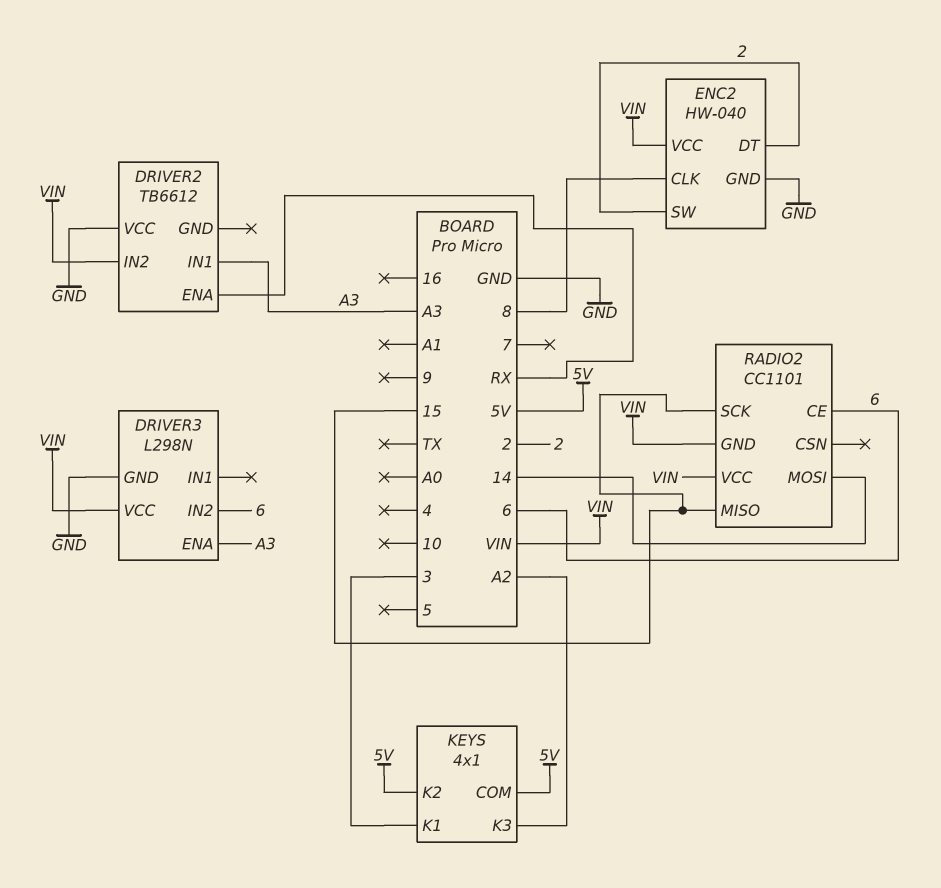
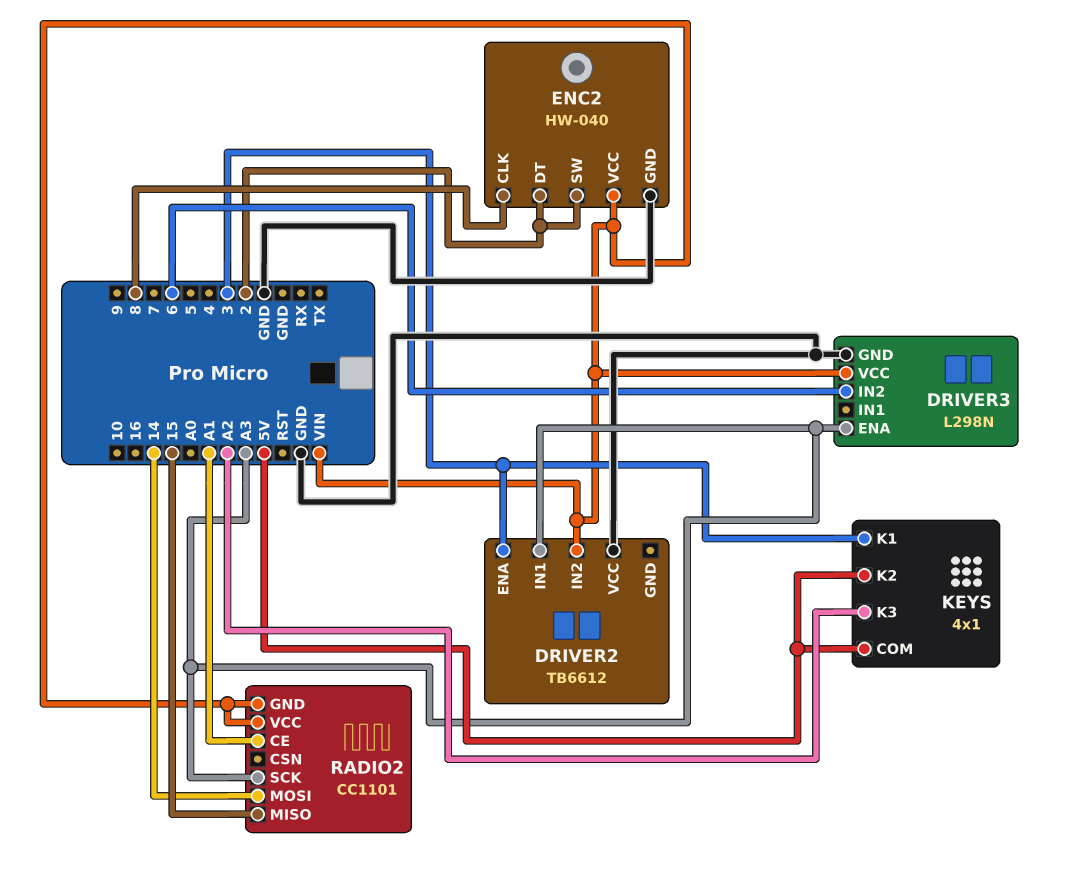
DRIVER2 pin ENA: RX -> 3
RADIO2 pin CE: 6 -> A1
RADIO2 pin SCK: 15 -> A3

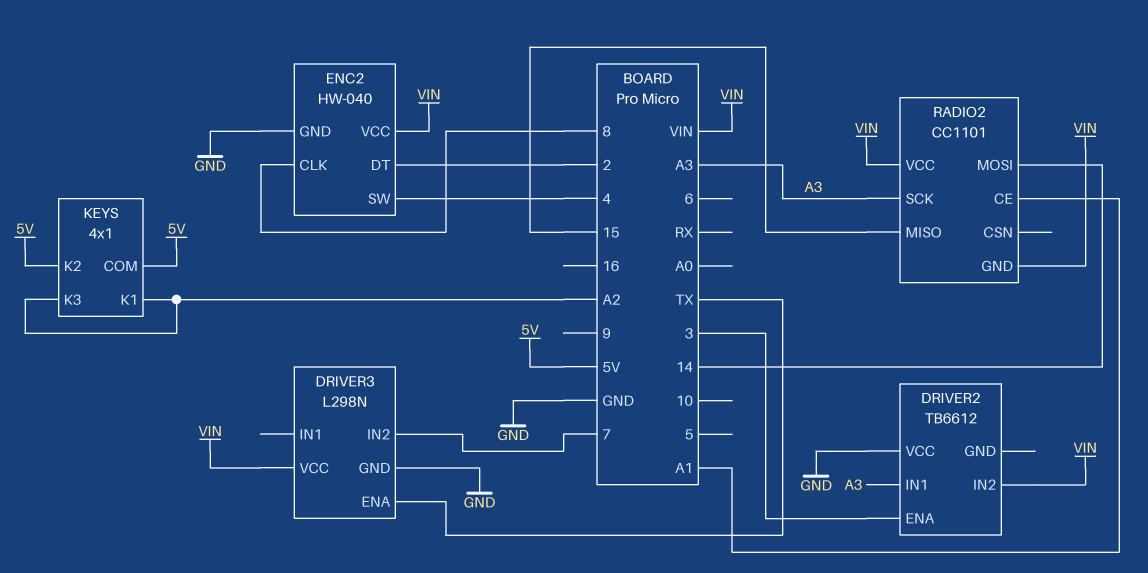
DRIVER3 pin ENA: A3 -> TX
DRIVER3 pin IN2: 6 -> 7
ENC2 pin SW: 2 -> 4
KEYS pin K1: 3 -> A2

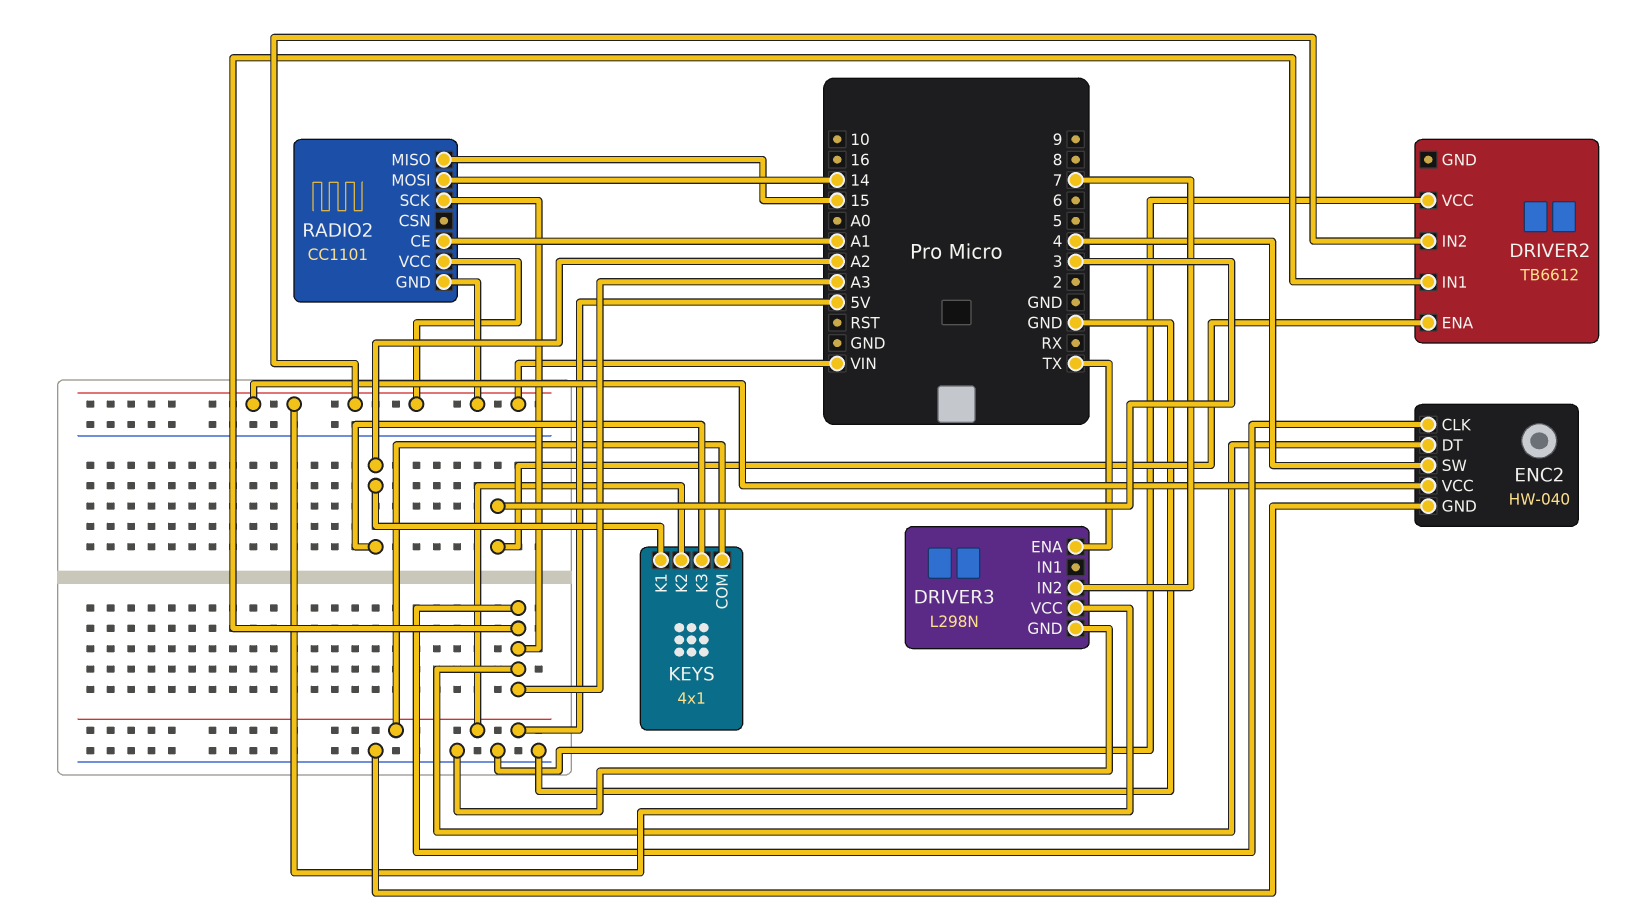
ENC2 pin CLK: 8 -> A3
ENC2 pin DT: 2 -> A3

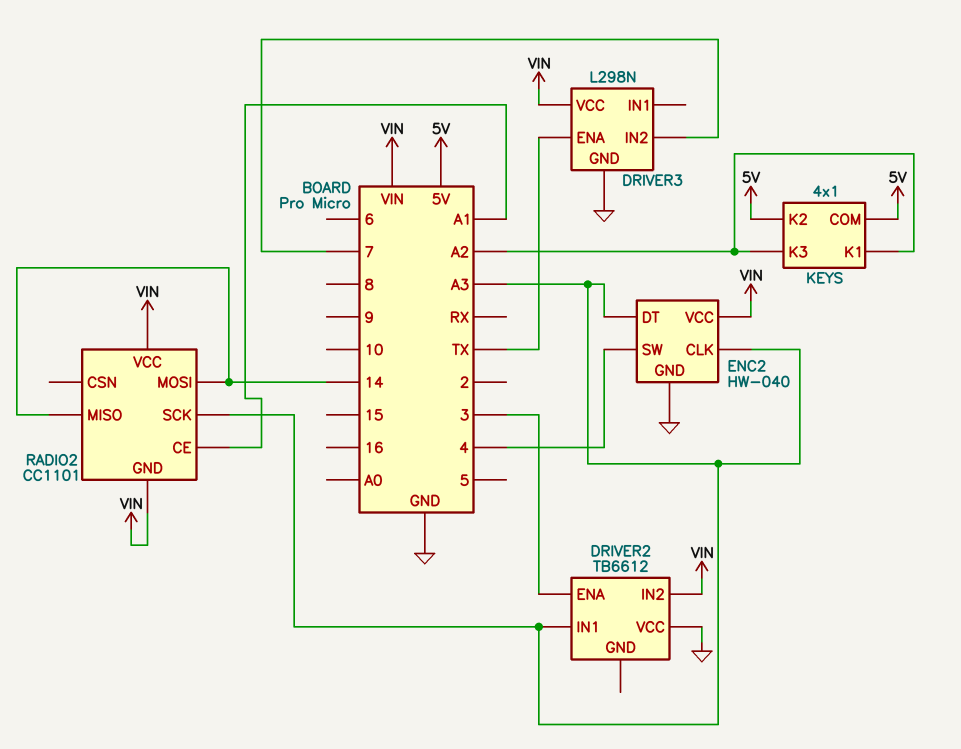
RADIO2 pin MISO: 15 -> 14

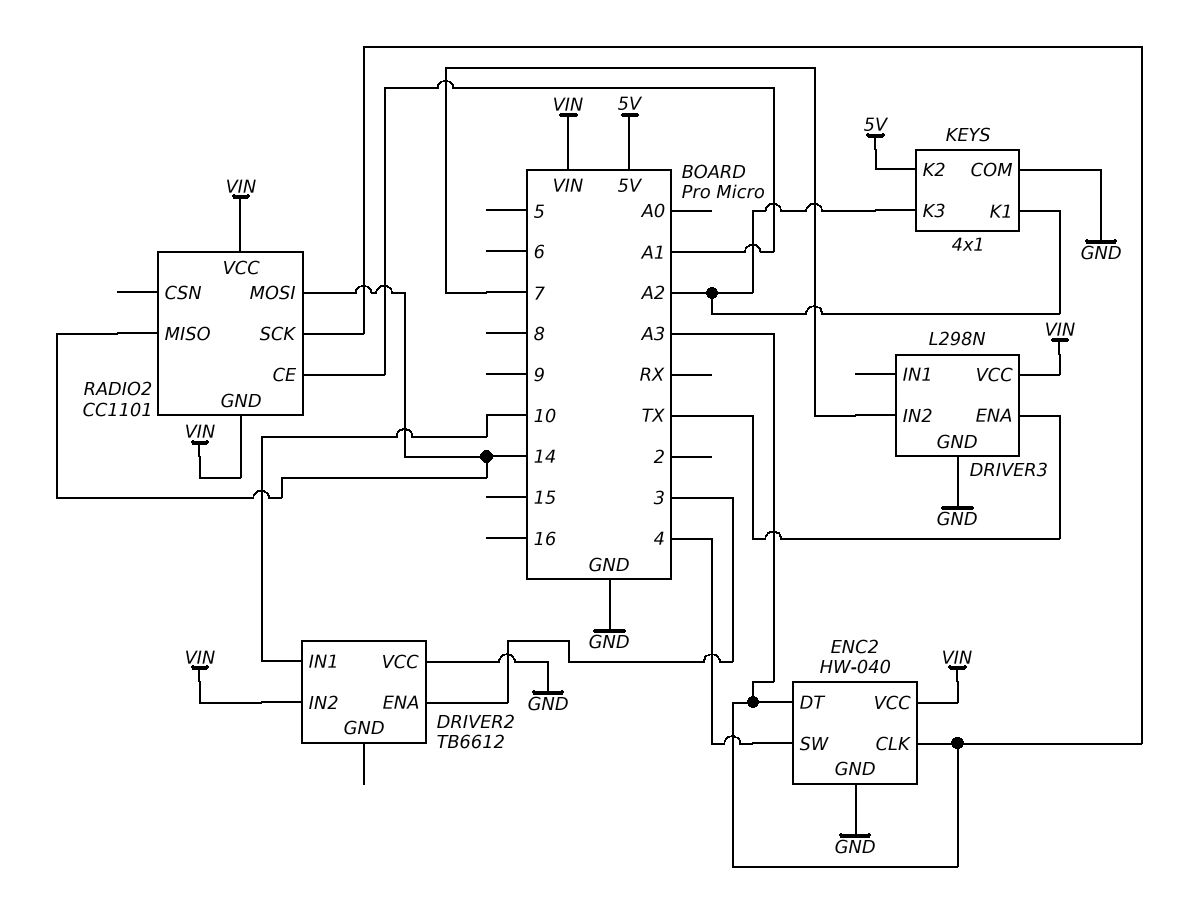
DRIVER2 pin IN1: A3 -> 10
KEYS pin COM: 5V -> GND

